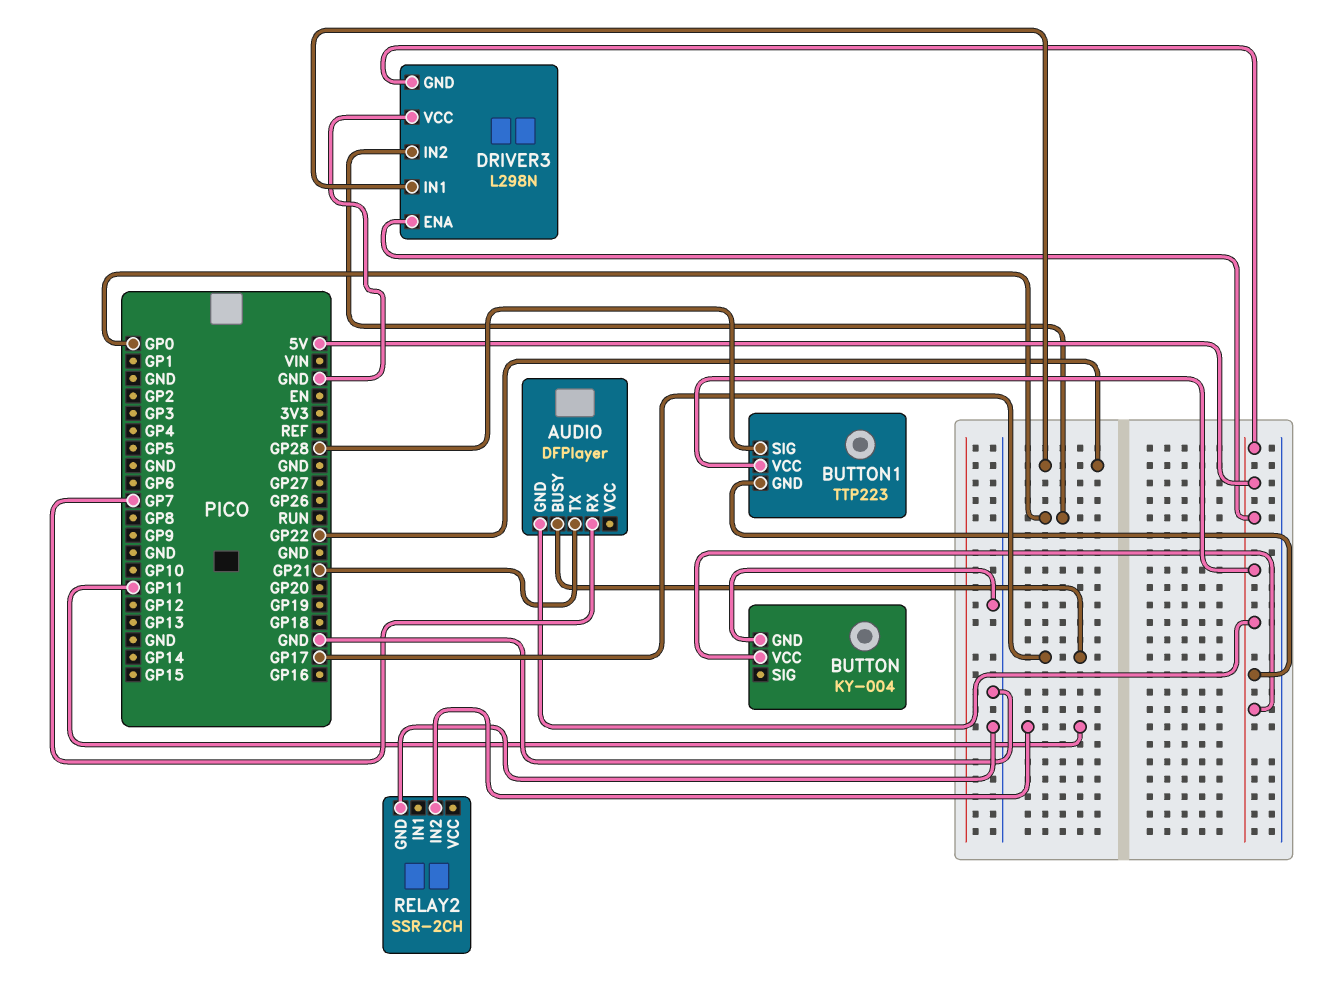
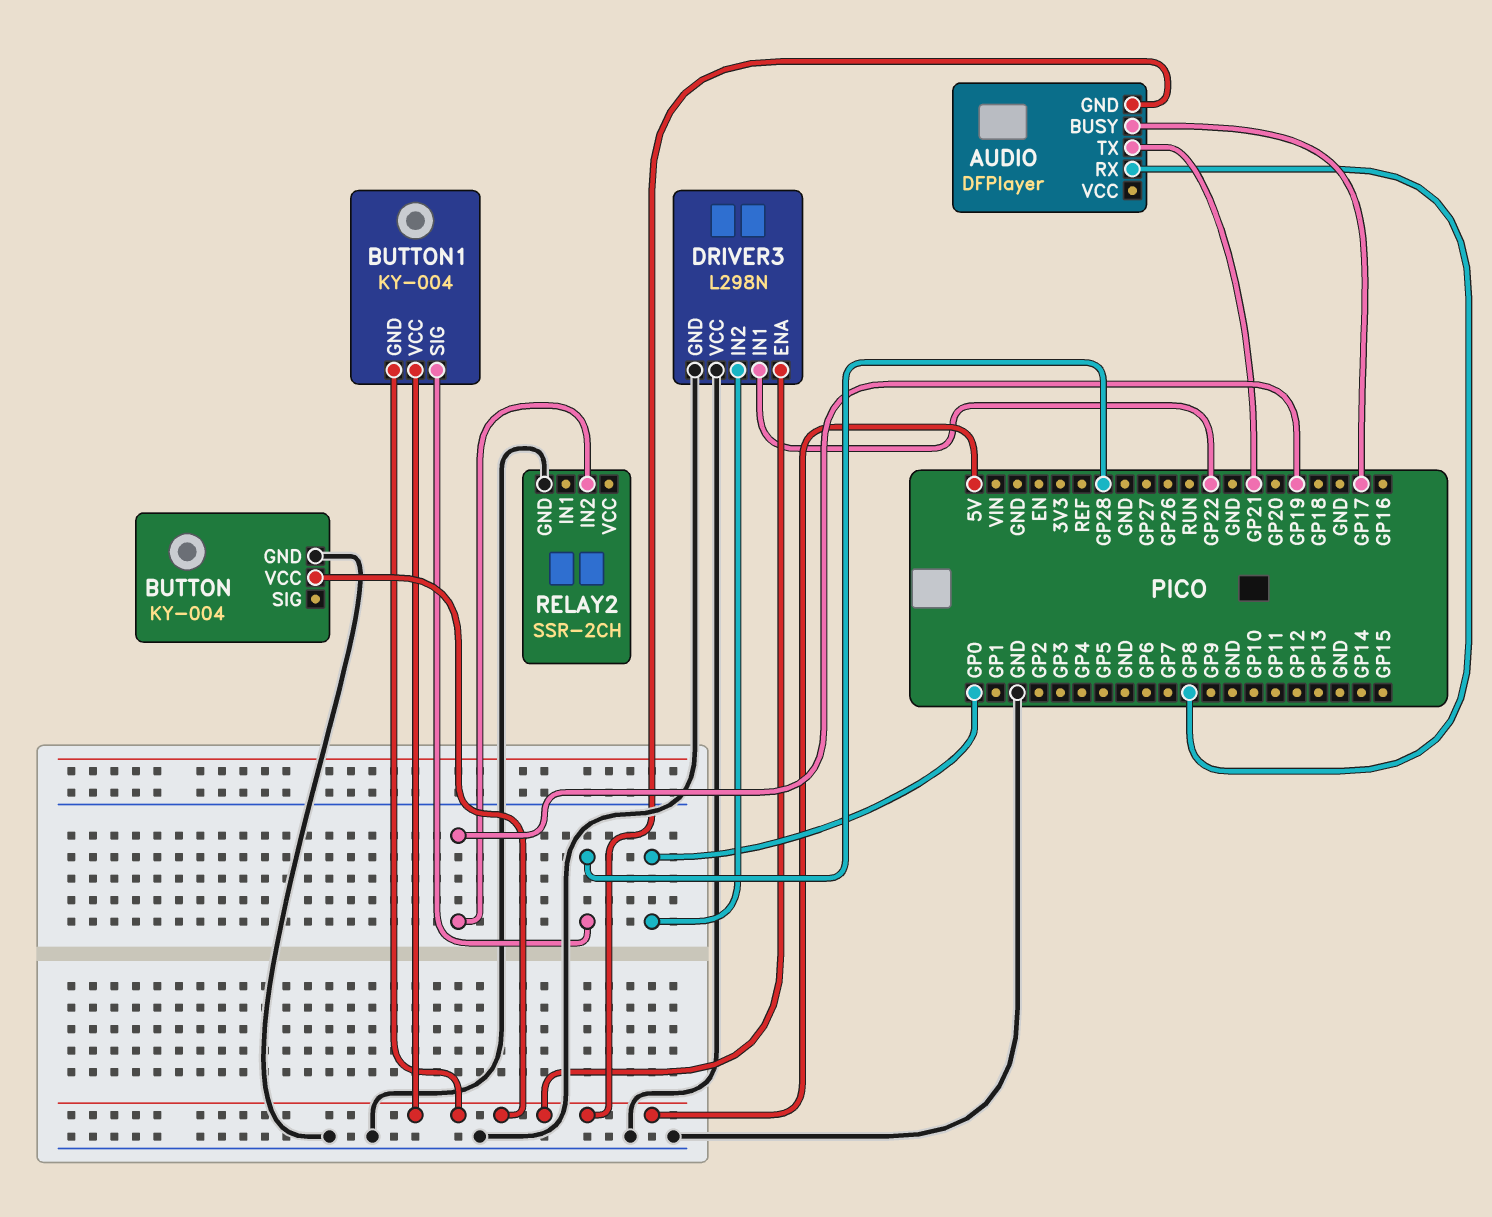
AUDIO pin RX: GP7 -> GP8
BUTTON1: TTP223 -> KY-004
DRIVER3 pin GND: 5V -> GND
RELAY2 pin IN2: GP11 -> GP19

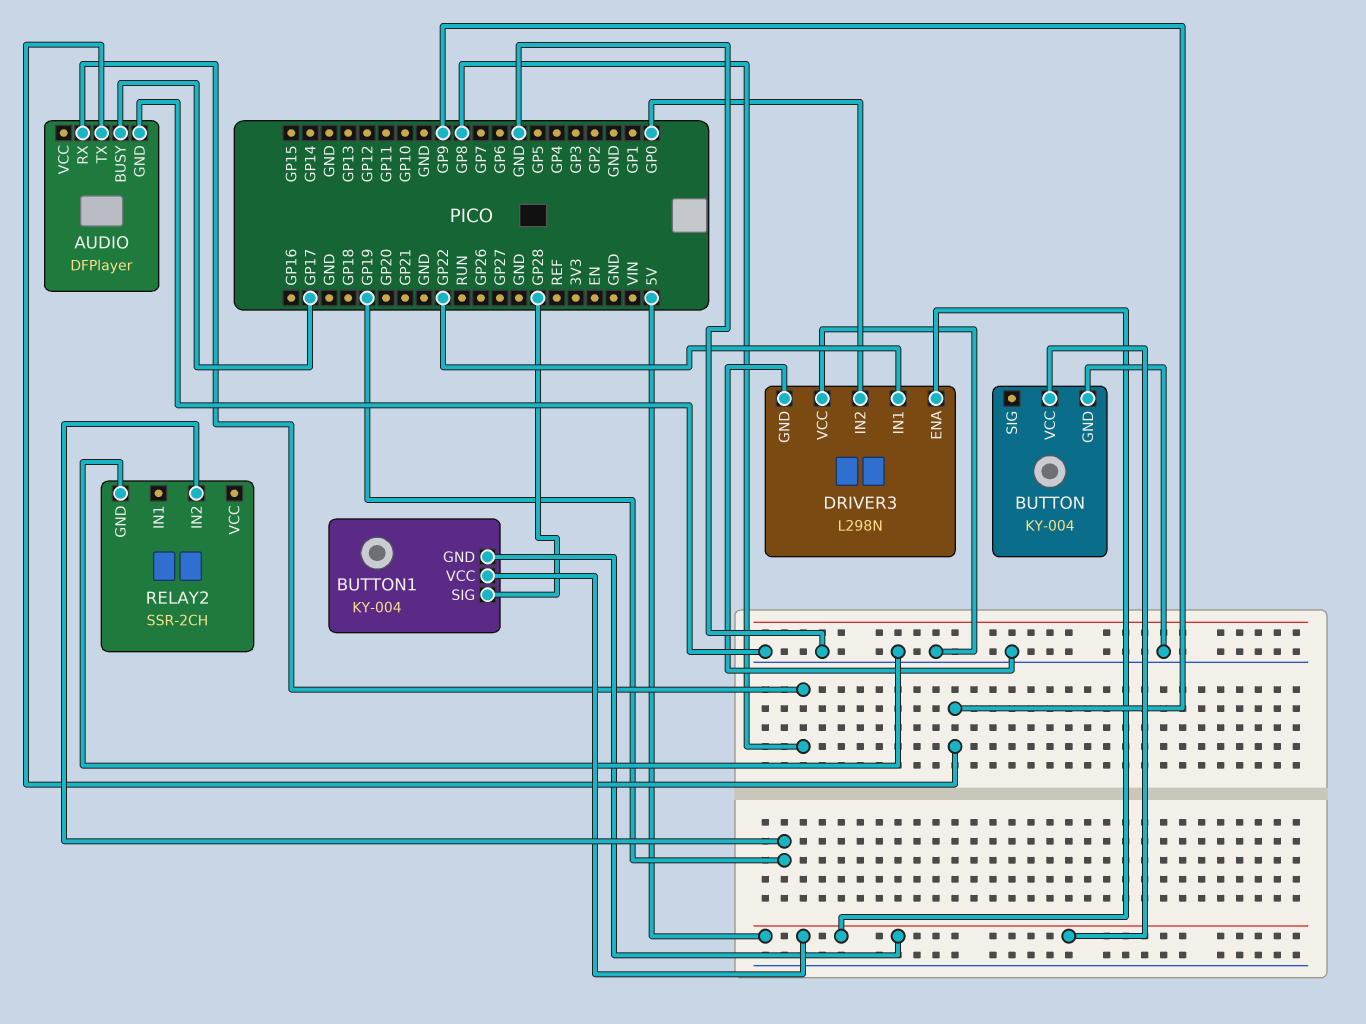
AUDIO pin GND: 5V -> GND
AUDIO pin TX: GP21 -> GP9

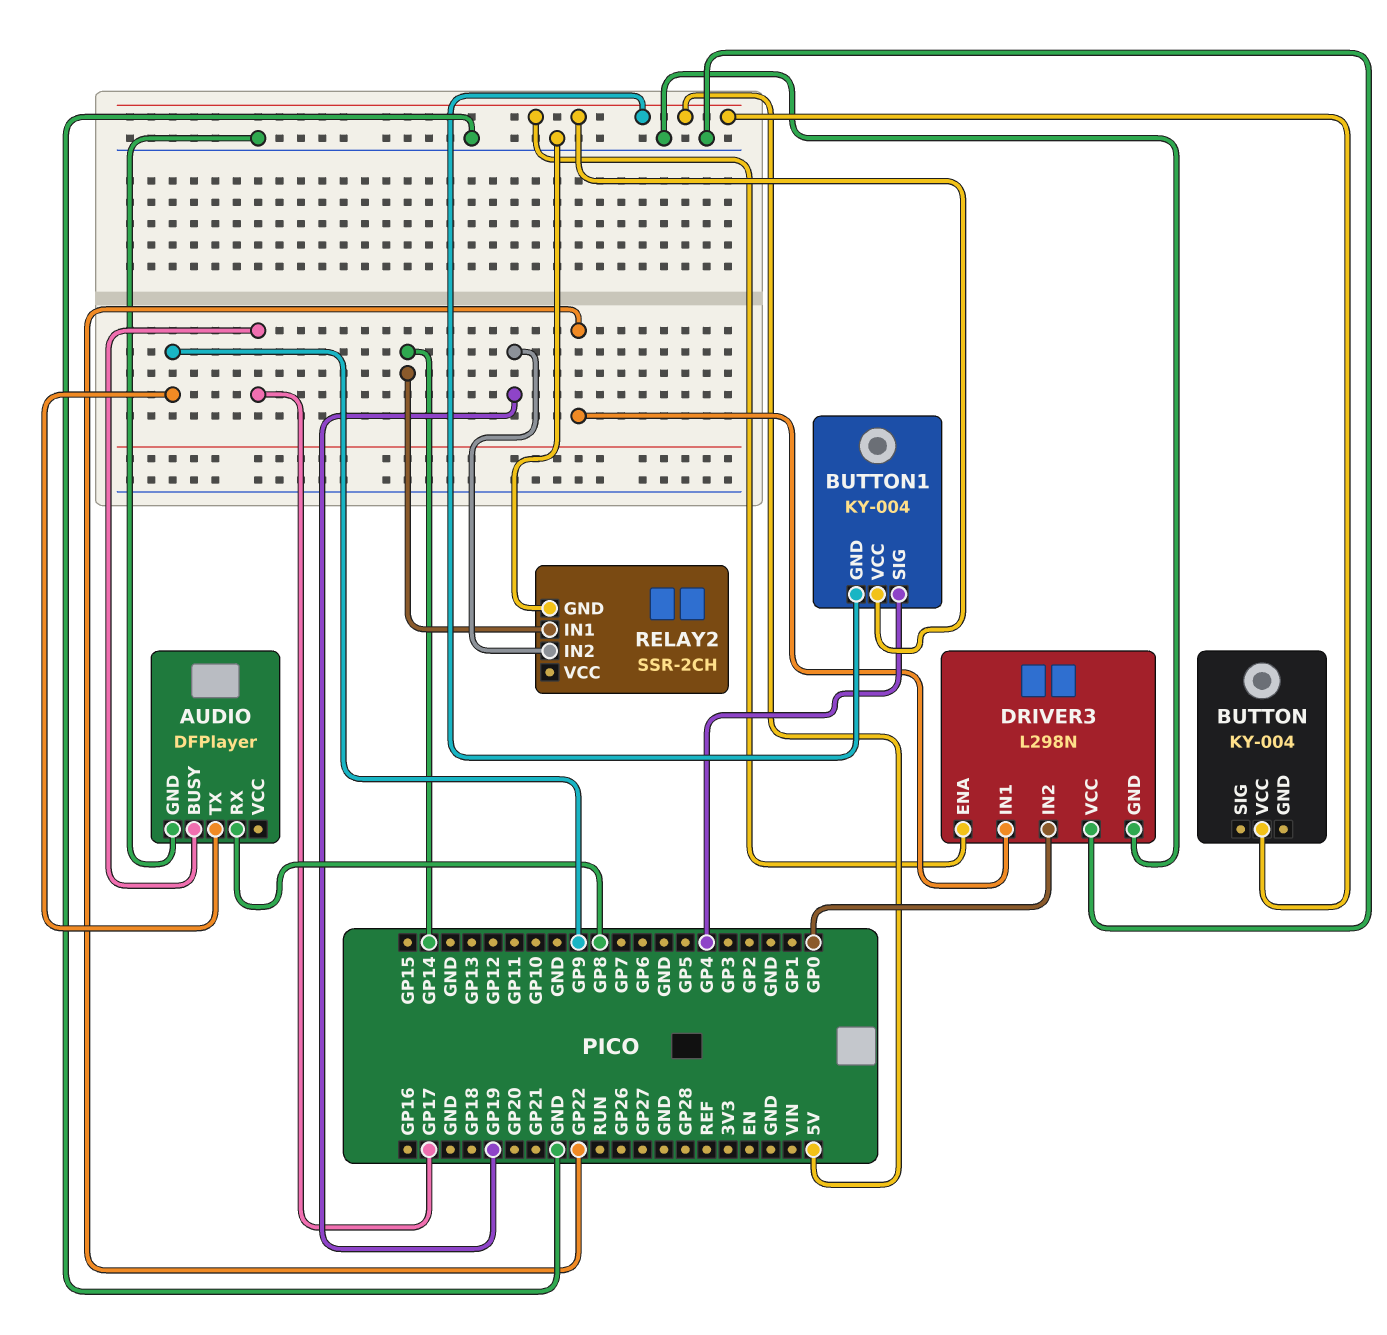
BUTTON pin GND: GND -> none
BUTTON1 pin SIG: GP28 -> GP4
RELAY2 pin IN1: none -> GP14

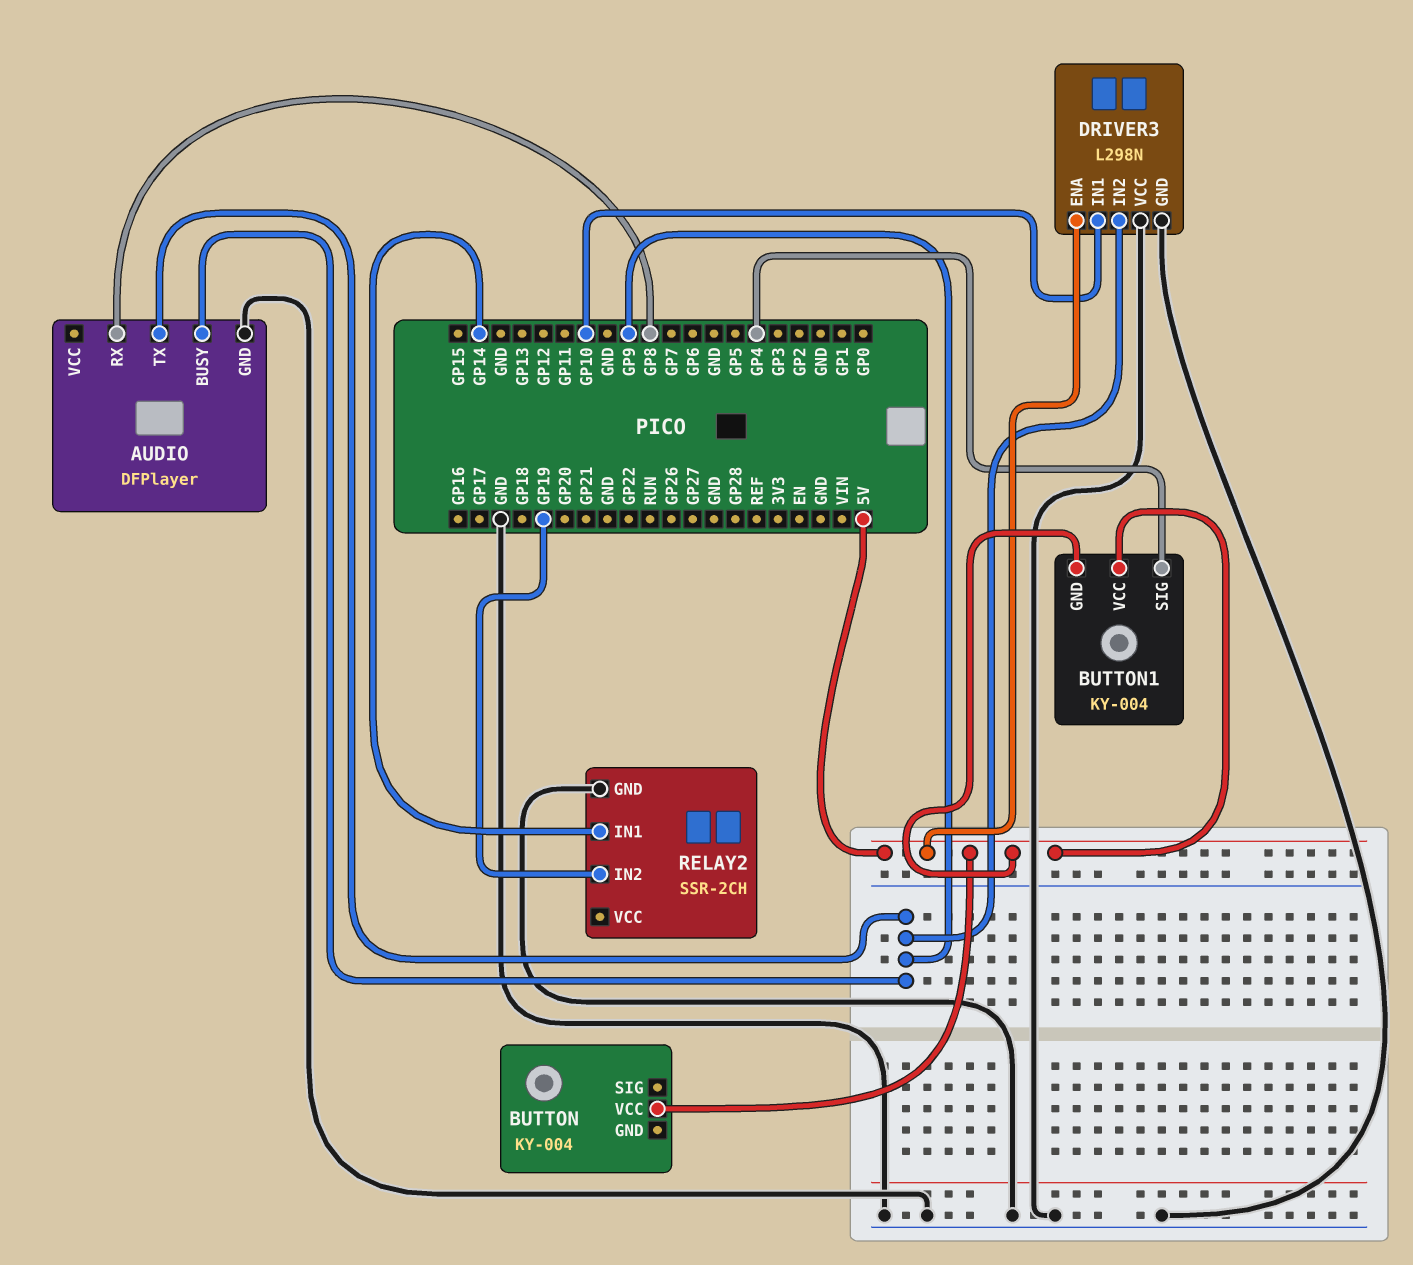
AUDIO pin BUSY: GP17 -> GP9
DRIVER3 pin IN1: GP22 -> GP10
DRIVER3 pin IN2: GP0 -> GP9

